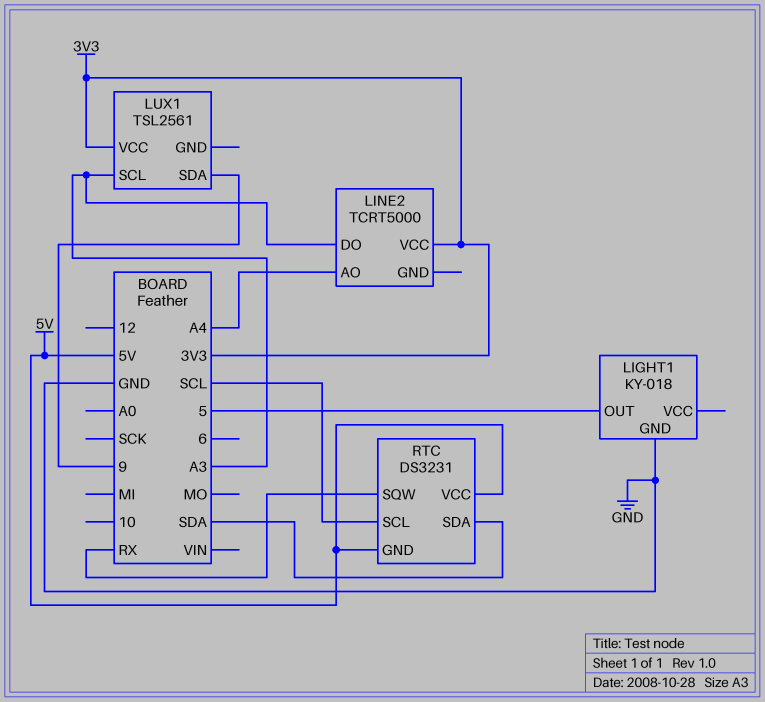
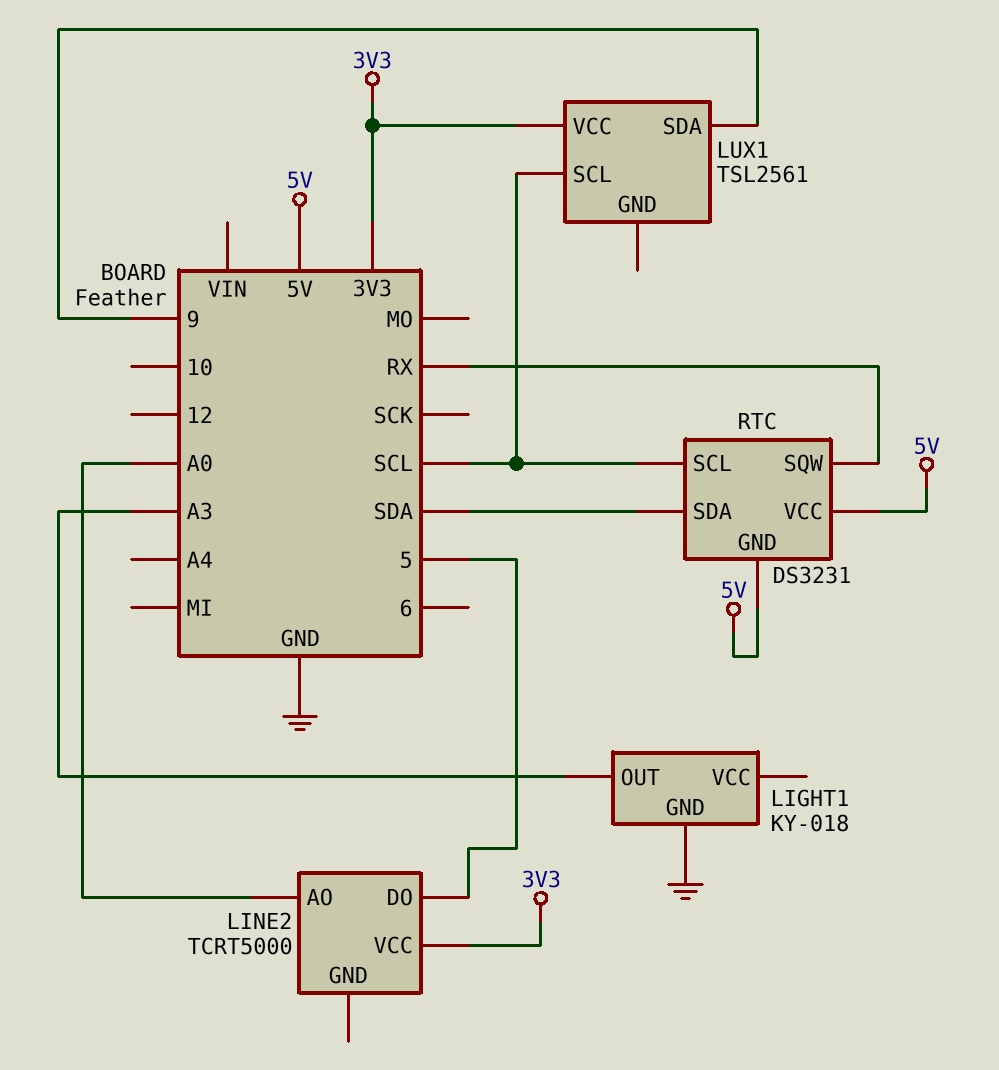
LIGHT1 pin OUT: 5 -> A3
LINE2 pin AO: A4 -> A0
LINE2 pin DO: A3 -> 5
LUX1 pin SCL: A3 -> SCL

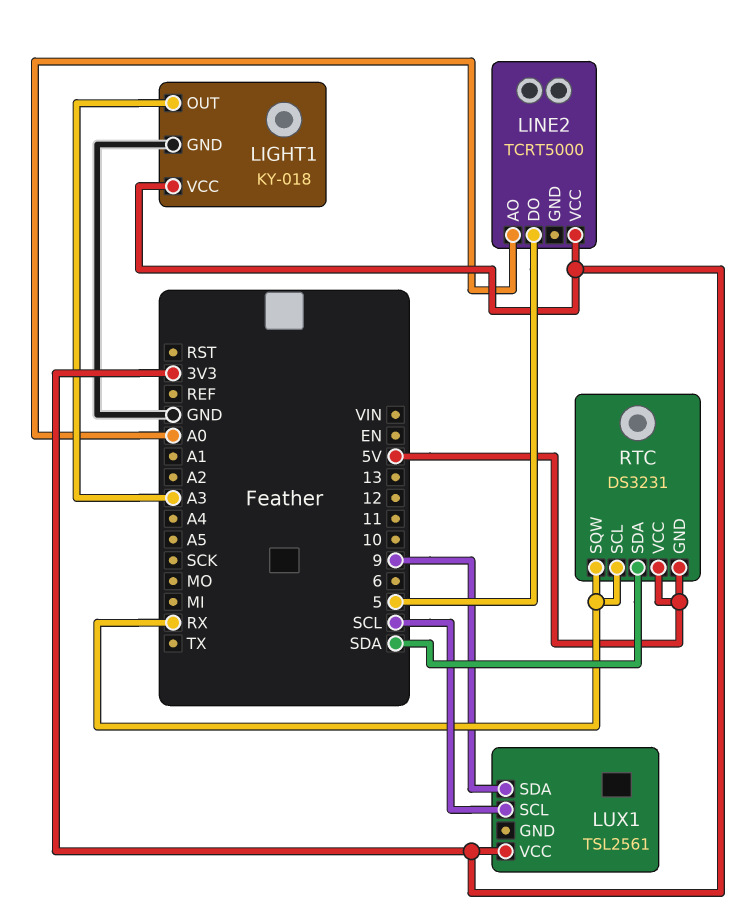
LIGHT1 pin VCC: none -> 3V3
RTC pin SCL: SCL -> RX

